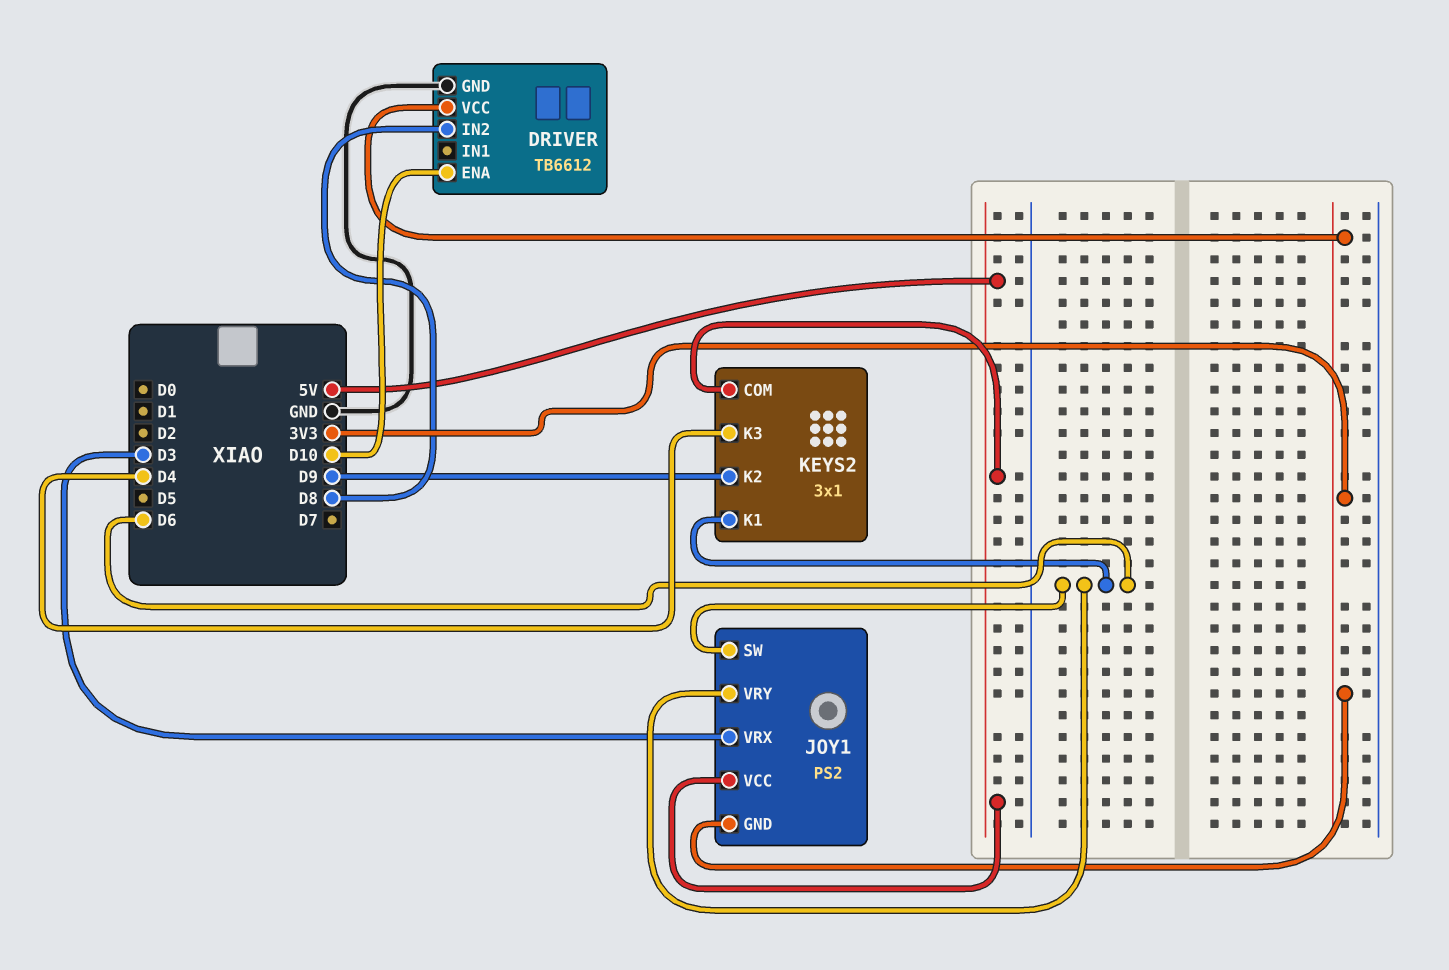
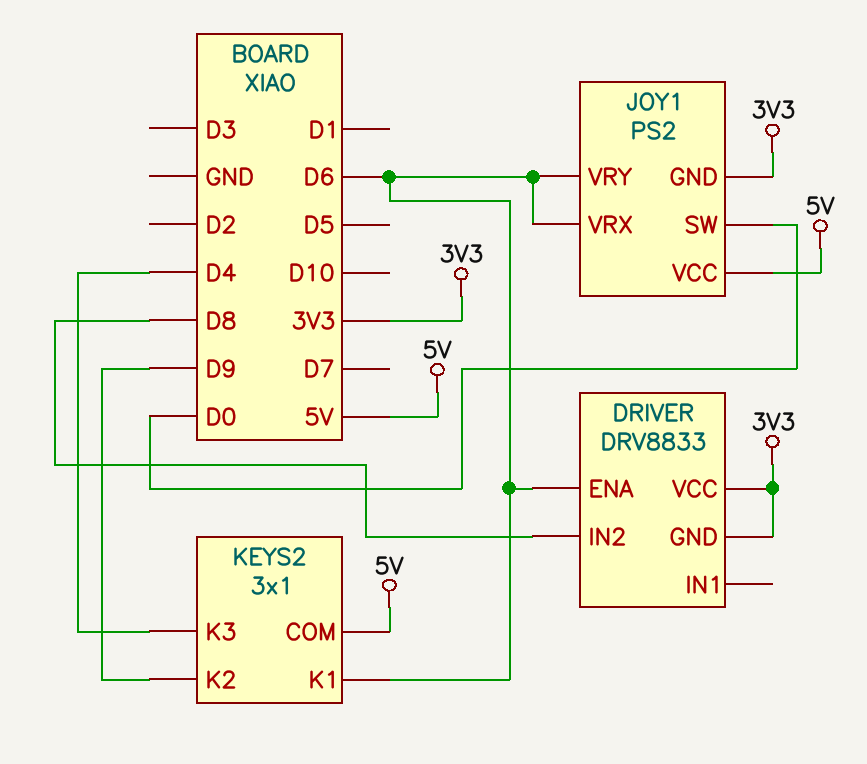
DRIVER: TB6612 -> DRV8833
DRIVER pin ENA: D10 -> D6
DRIVER pin GND: GND -> 3V3
JOY1 pin SW: D6 -> D0
JOY1 pin VRX: D3 -> D6

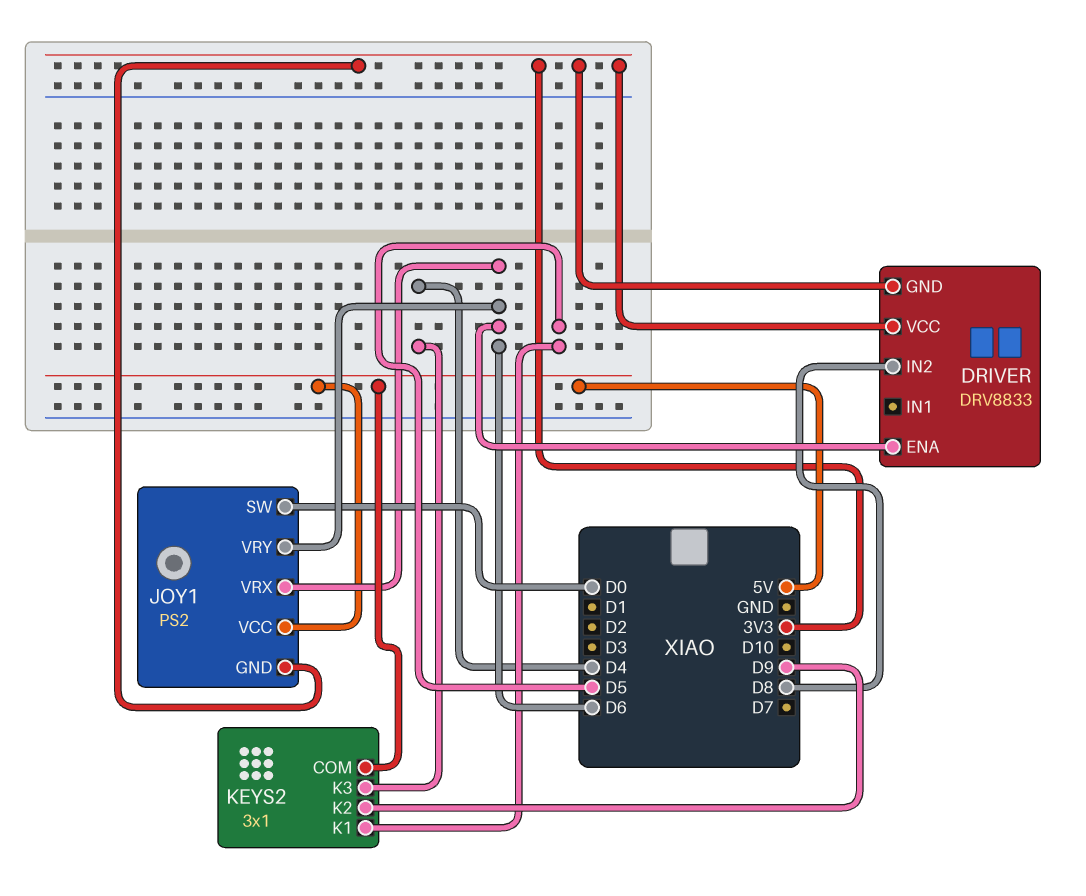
KEYS2 pin K1: D6 -> D5

